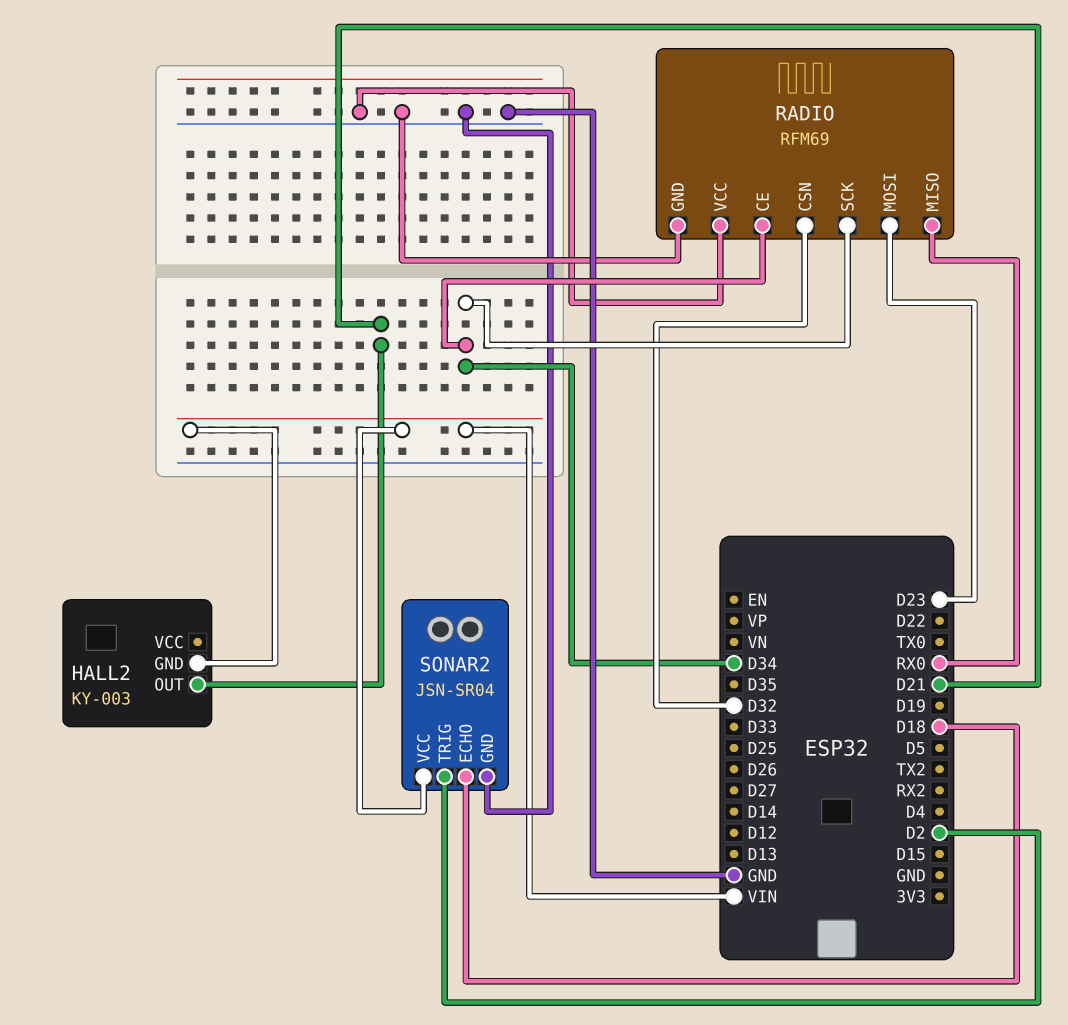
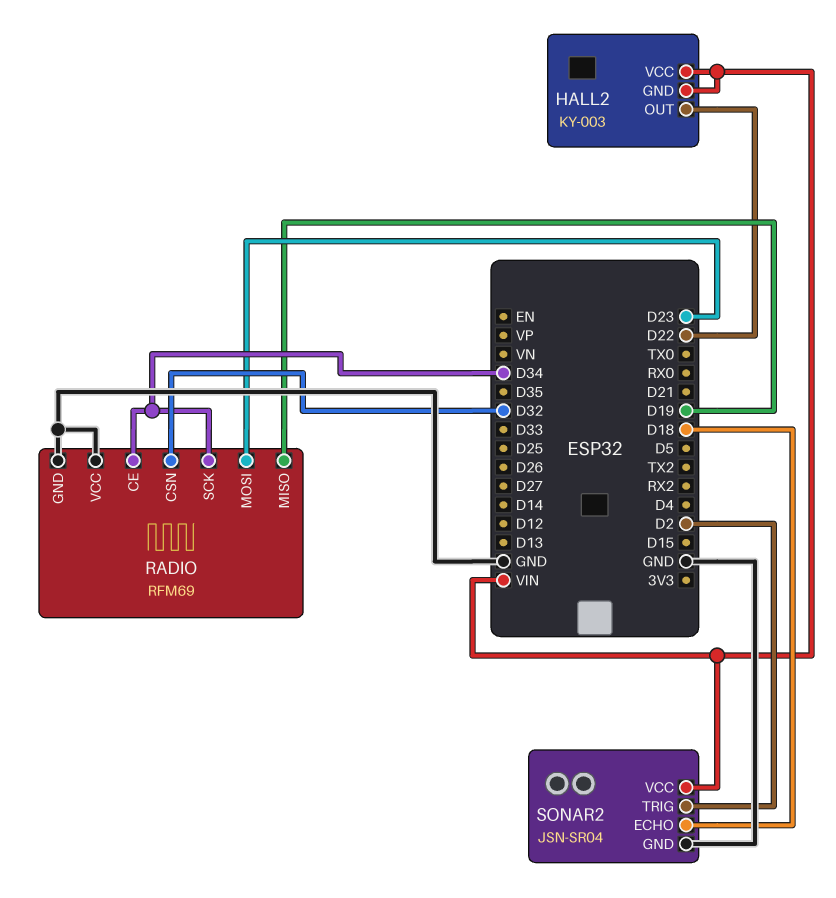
HALL2 pin OUT: D21 -> D22
HALL2 pin VCC: none -> VIN
RADIO pin MISO: RX0 -> D19

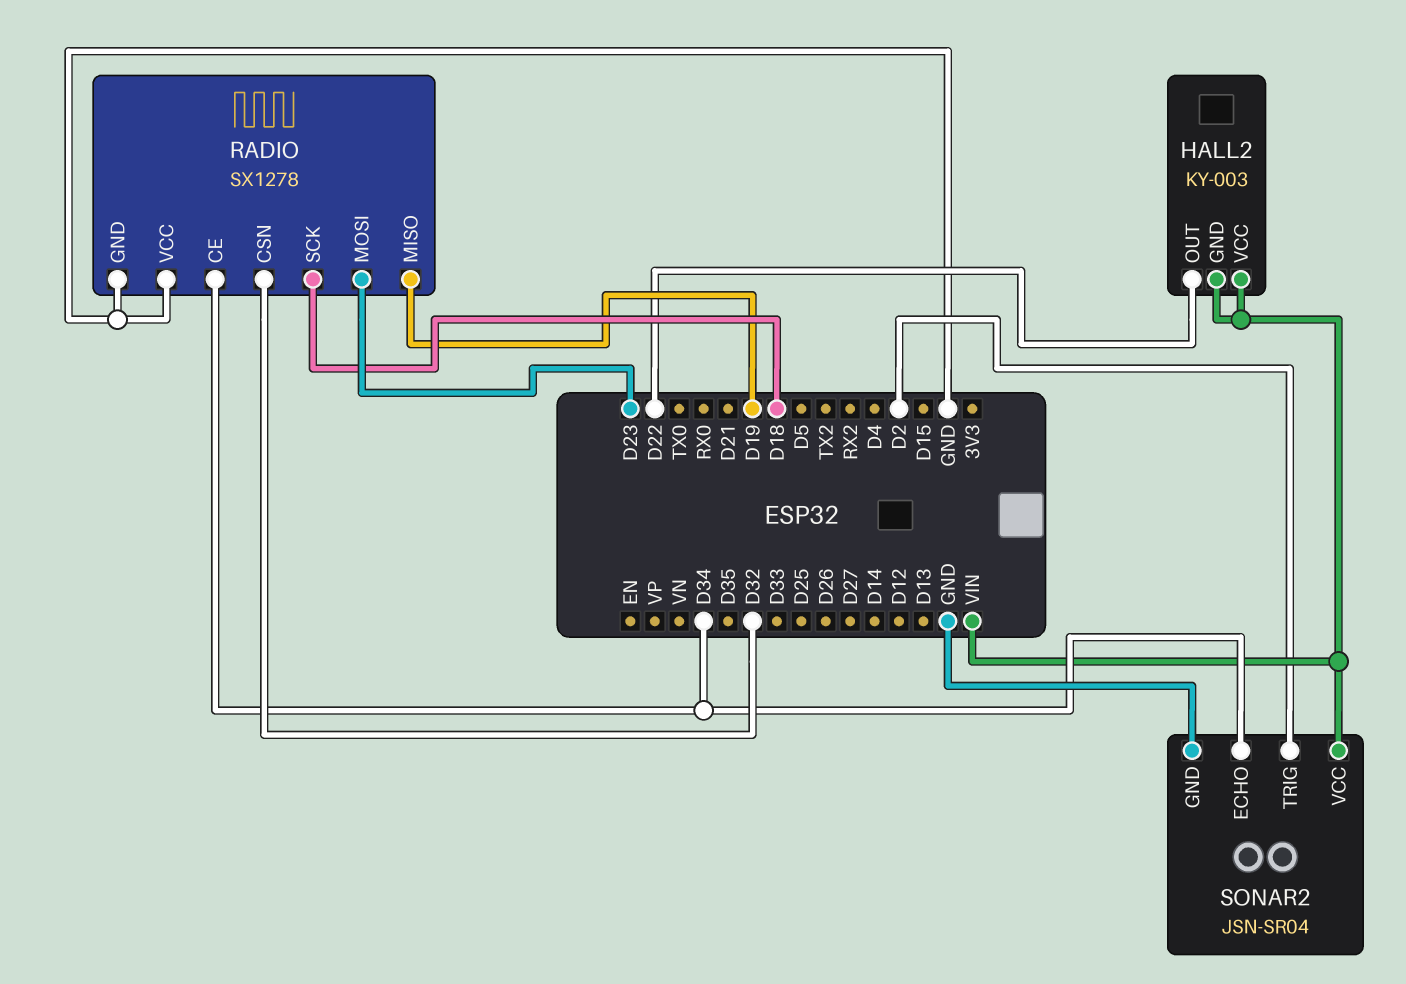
RADIO: RFM69 -> SX1278
RADIO pin SCK: D34 -> D18
SONAR2 pin ECHO: D18 -> D34

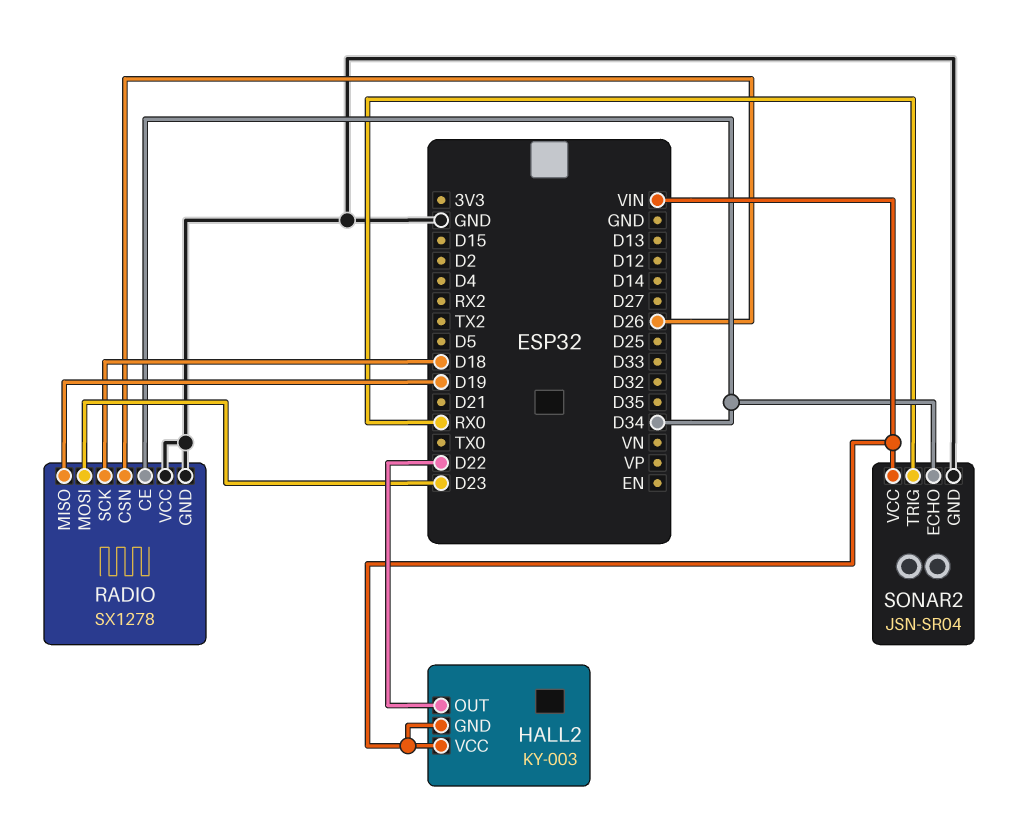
RADIO pin CSN: D32 -> D26
SONAR2 pin TRIG: D2 -> RX0

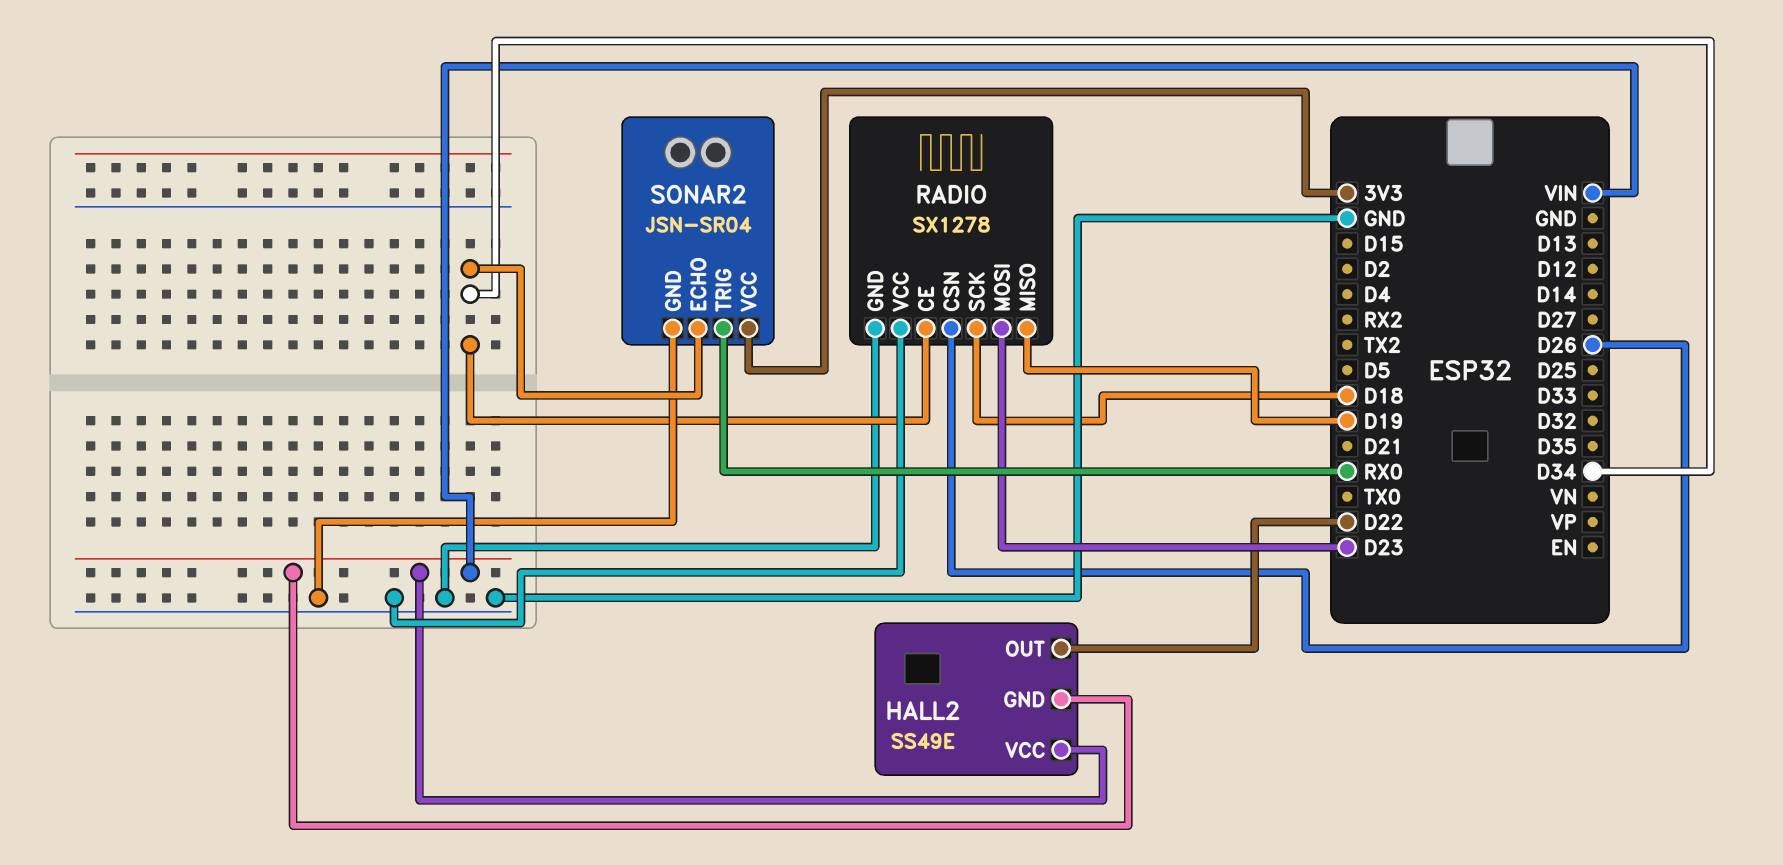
HALL2: KY-003 -> SS49E
SONAR2 pin VCC: VIN -> 3V3

